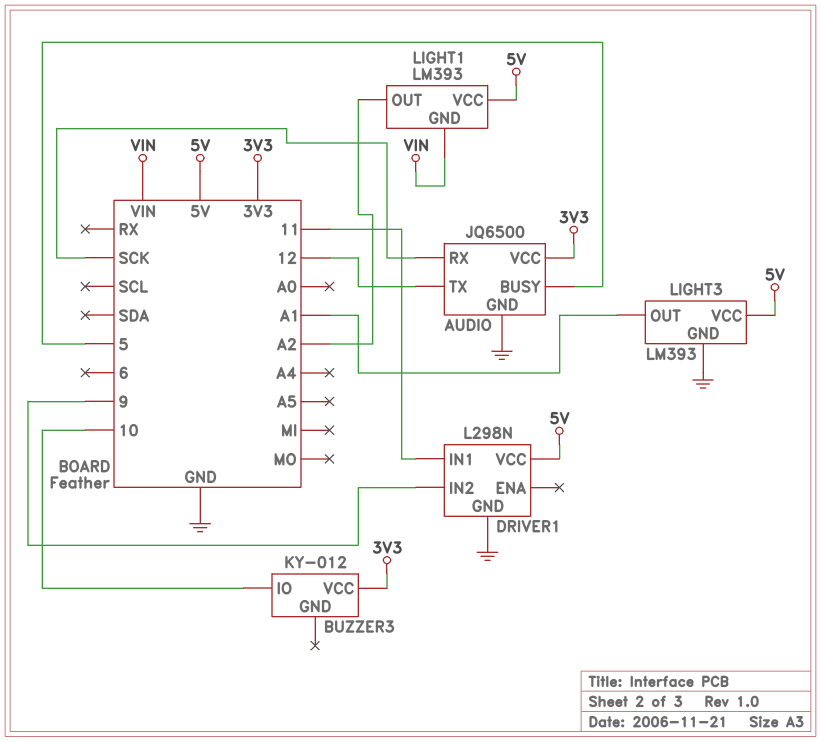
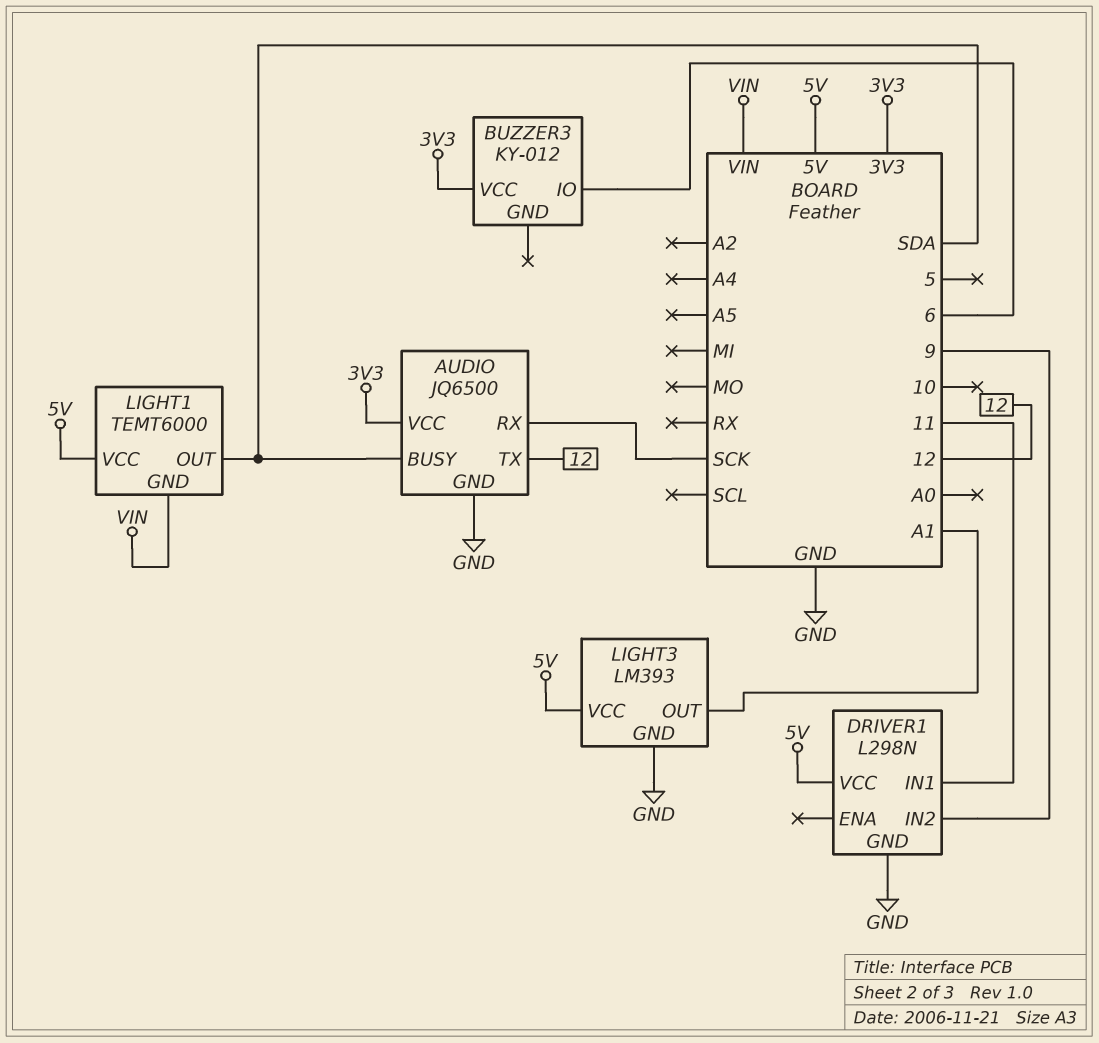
AUDIO pin BUSY: 5 -> SDA
BUZZER3 pin IO: 10 -> 6
LIGHT1: LM393 -> TEMT6000
LIGHT1 pin OUT: A2 -> SDA

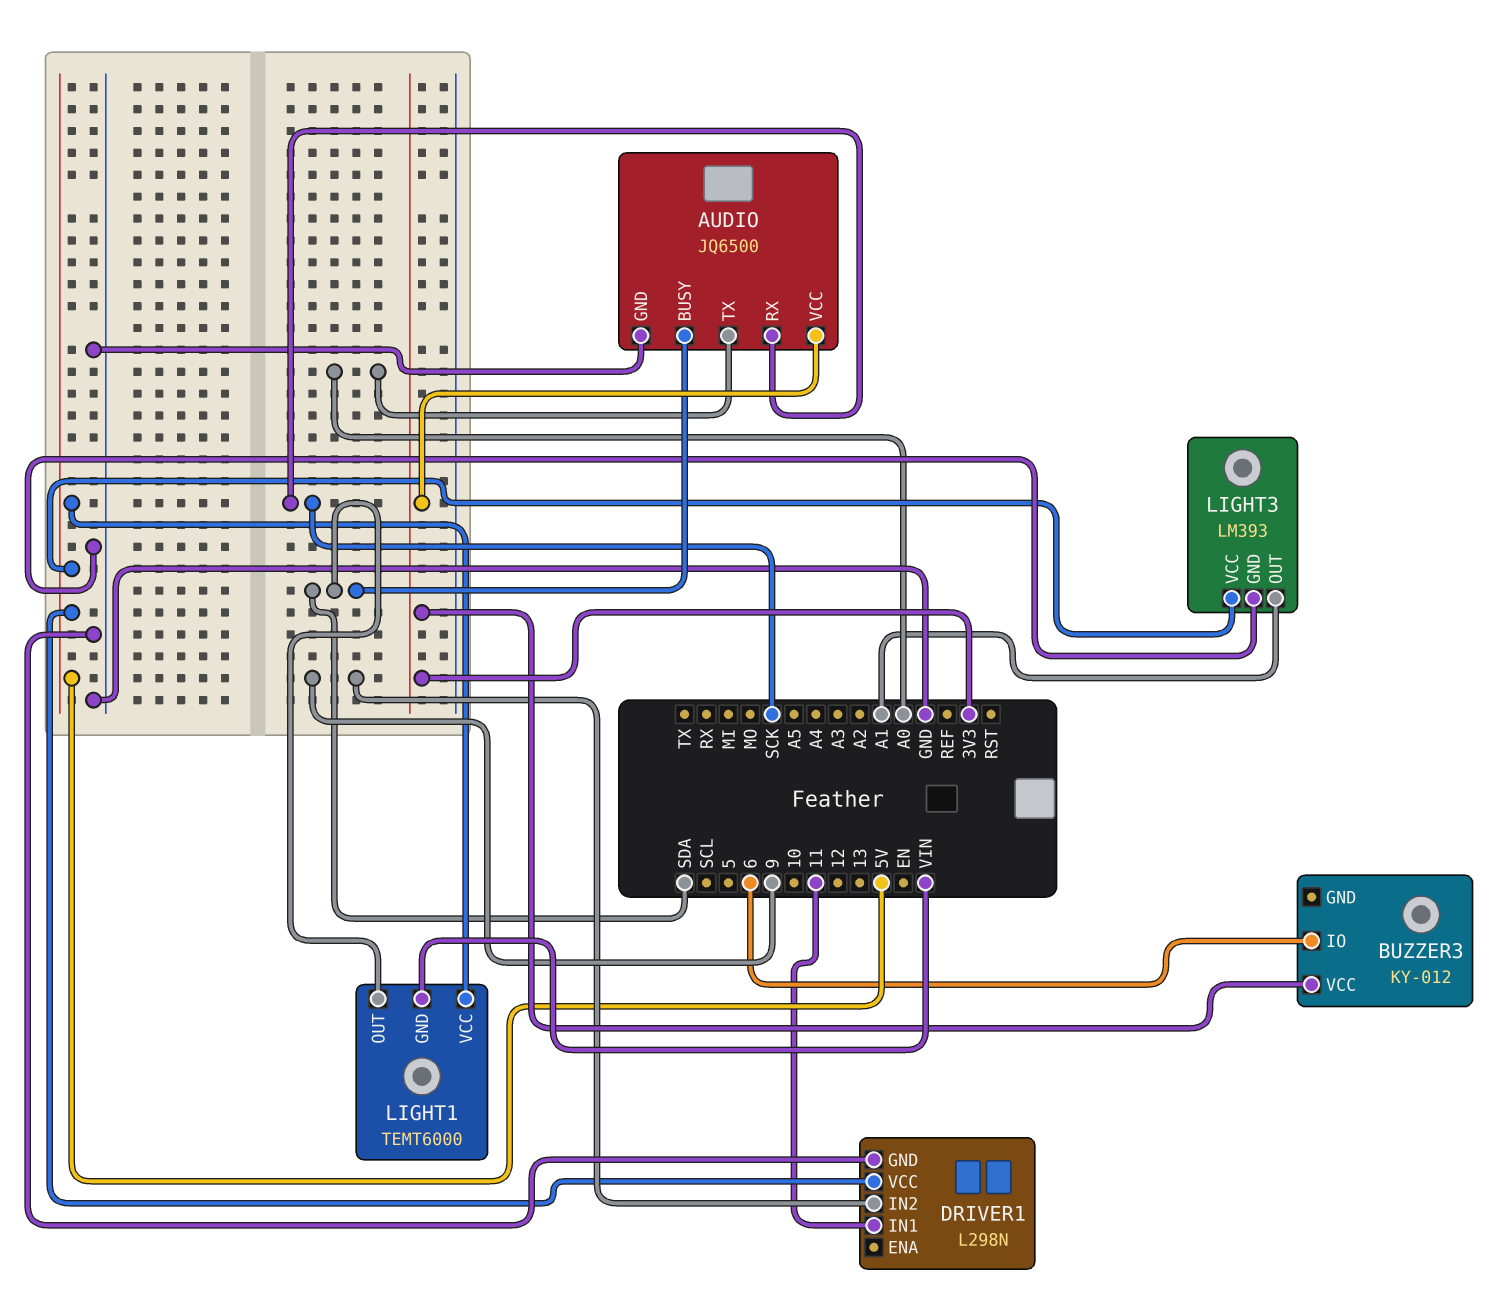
AUDIO pin TX: 12 -> A0

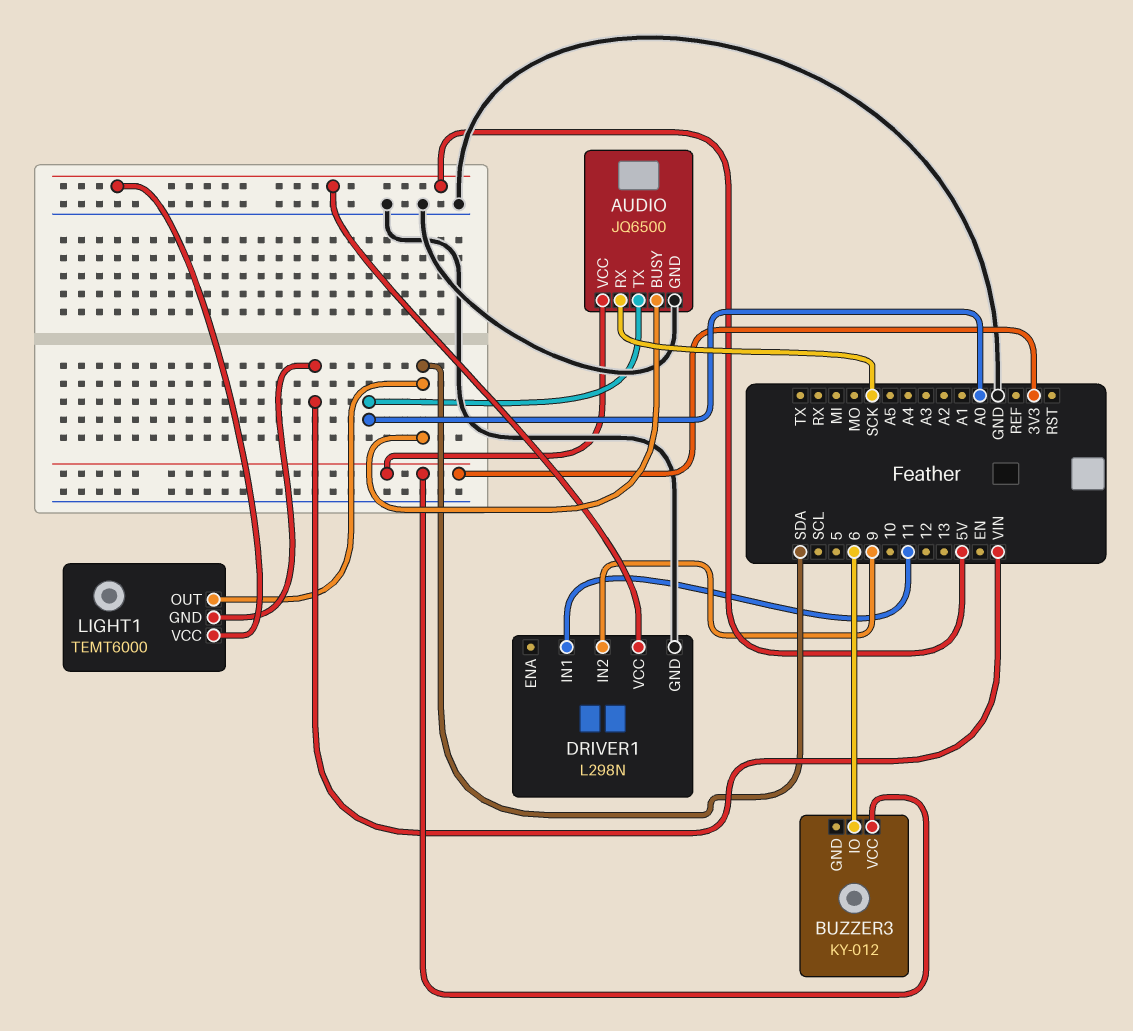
LIGHT3: LM393 -> none
LIGHT3 pin GND: GND -> none
LIGHT3 pin OUT: A1 -> none
LIGHT3 pin VCC: 5V -> none

